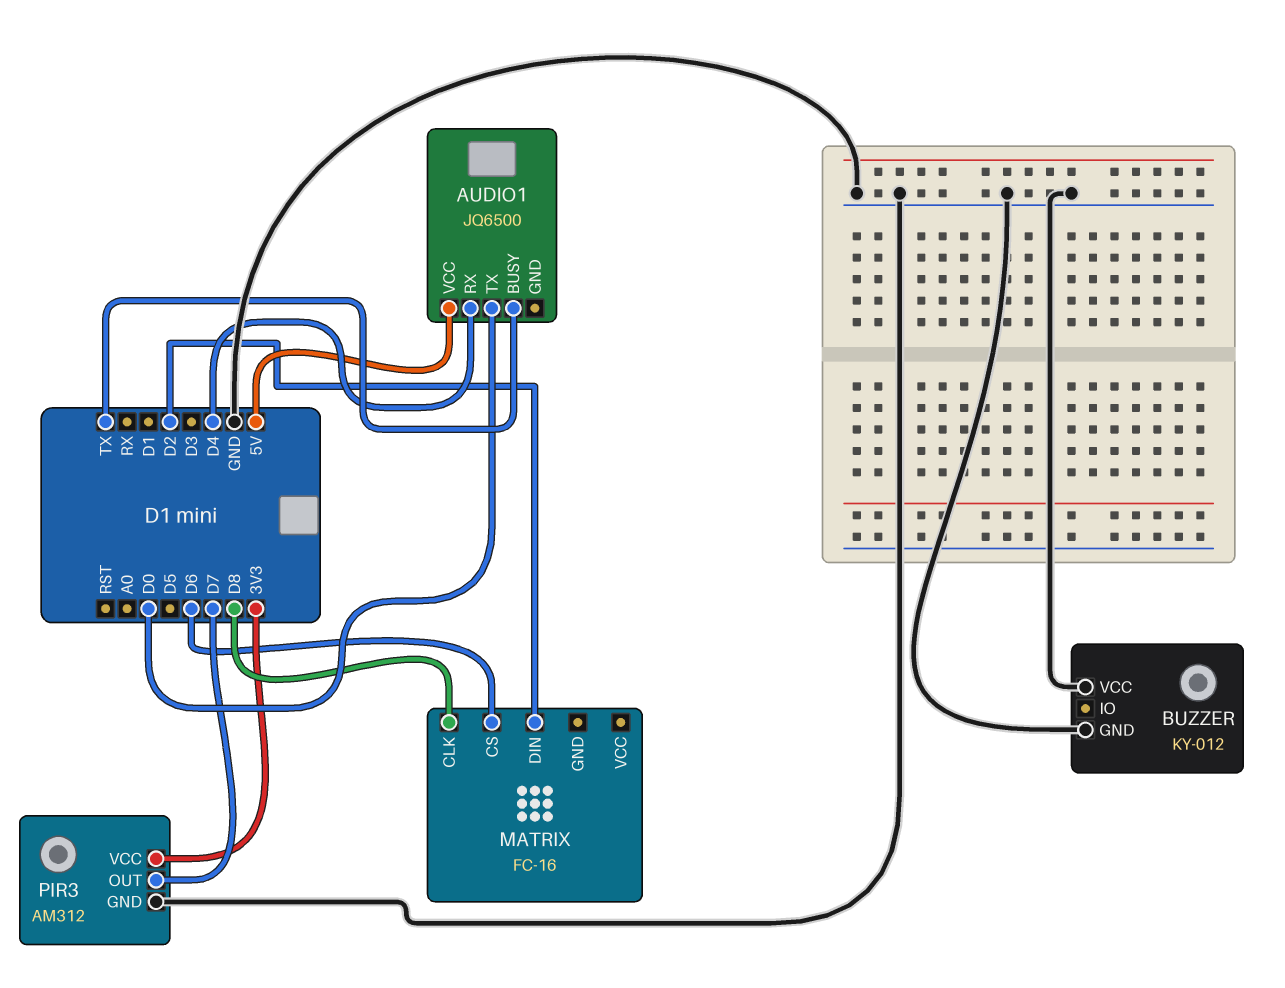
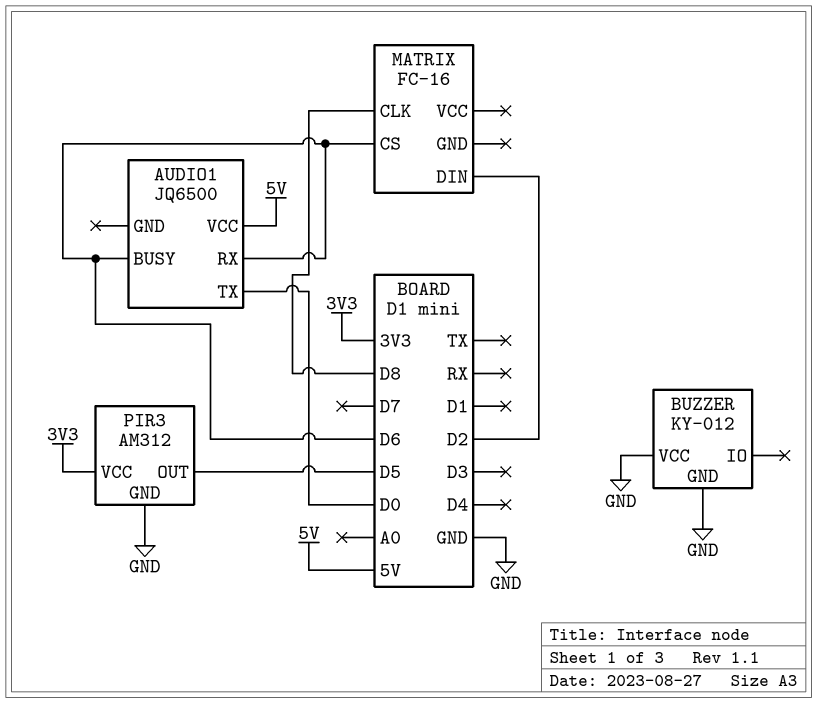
AUDIO1 pin BUSY: TX -> D6
AUDIO1 pin RX: D4 -> D6
PIR3 pin OUT: D7 -> D5

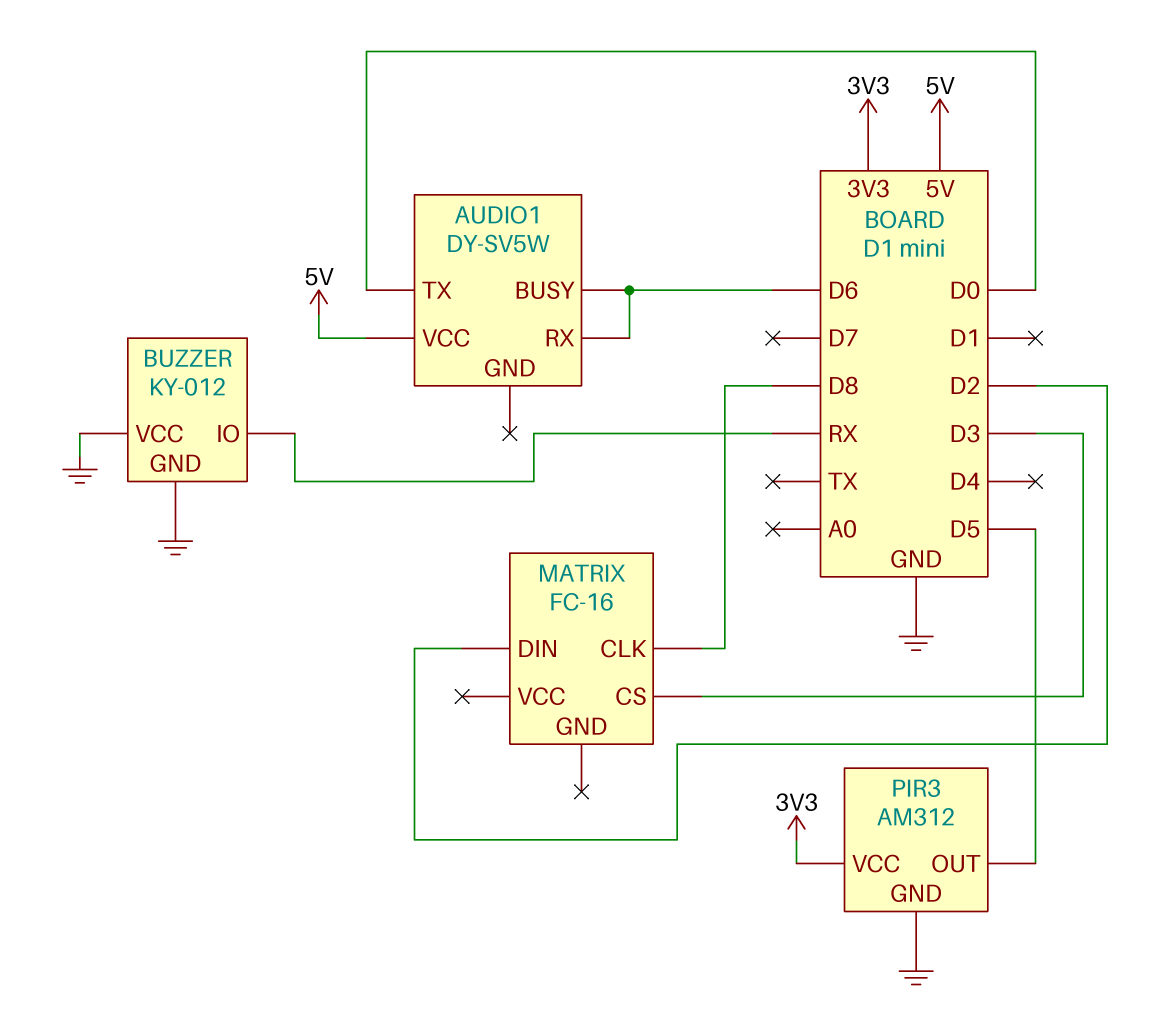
AUDIO1: JQ6500 -> DY-SV5W
BUZZER pin IO: none -> RX
MATRIX pin CS: D6 -> D3

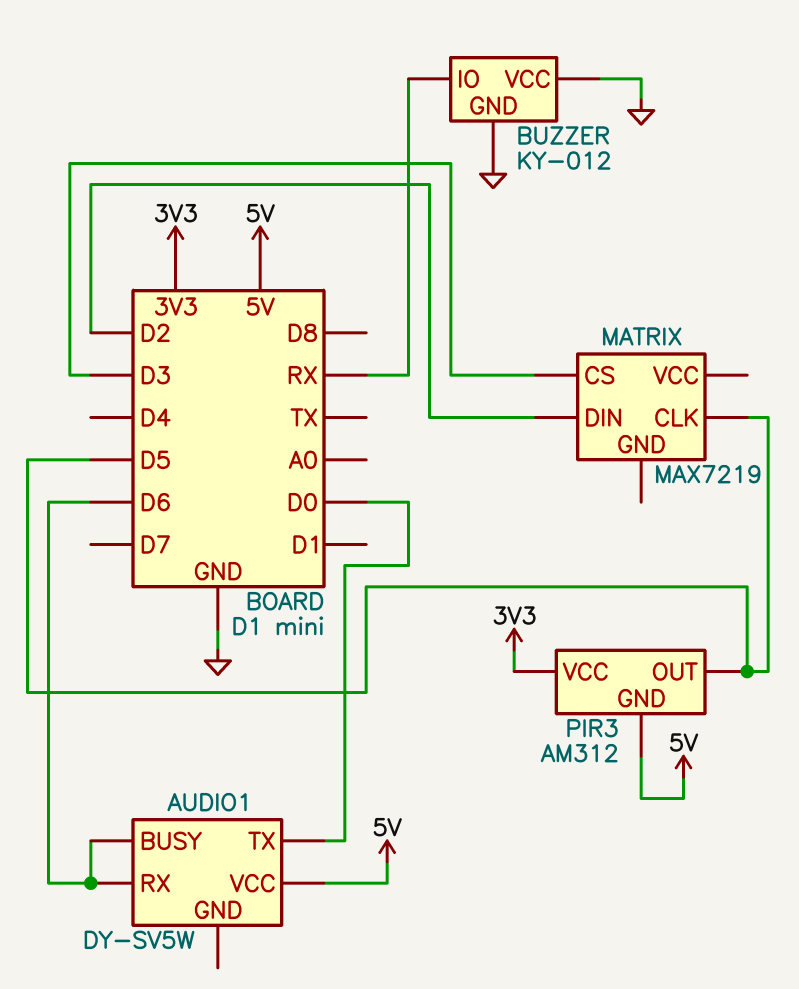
MATRIX: FC-16 -> MAX7219
MATRIX pin CLK: D8 -> D5
PIR3 pin GND: GND -> 5V

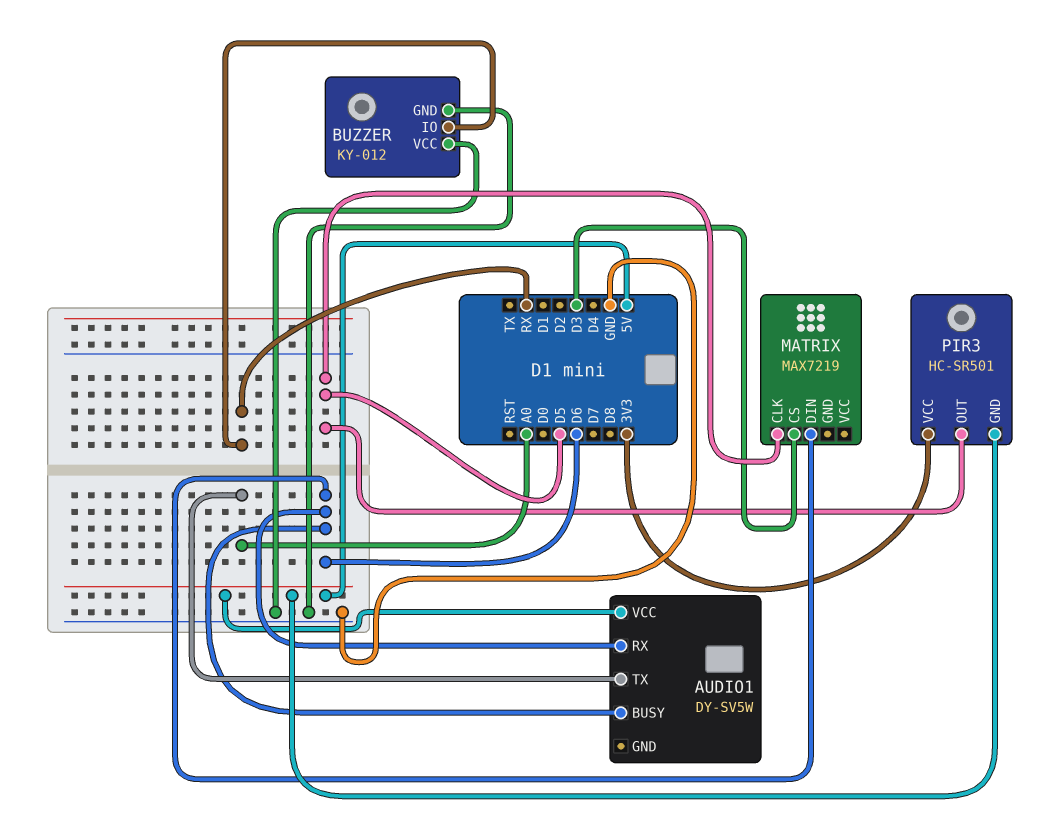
AUDIO1 pin TX: D0 -> A0
MATRIX pin DIN: D2 -> D6
PIR3: AM312 -> HC-SR501

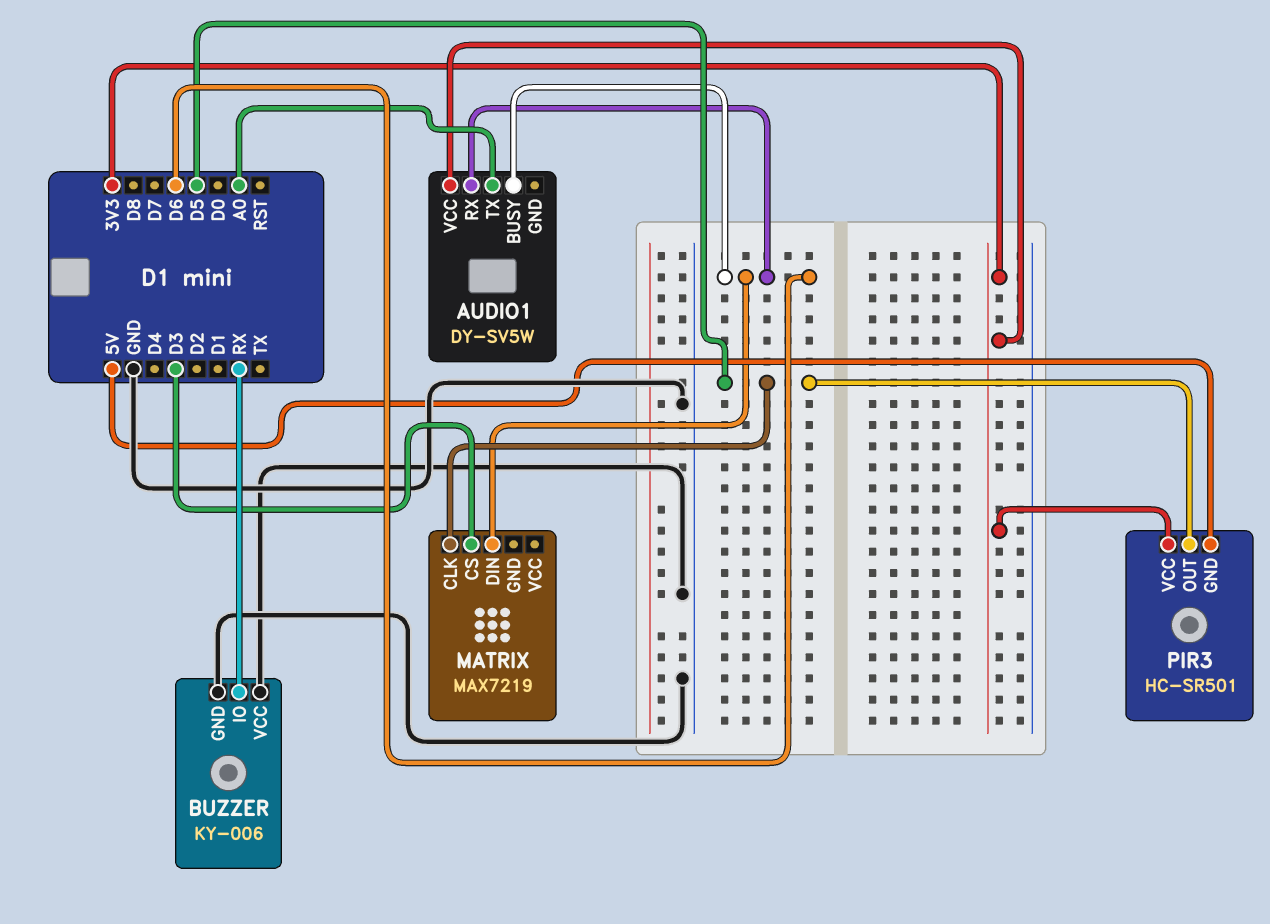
AUDIO1 pin VCC: 5V -> 3V3
BUZZER: KY-012 -> KY-006

